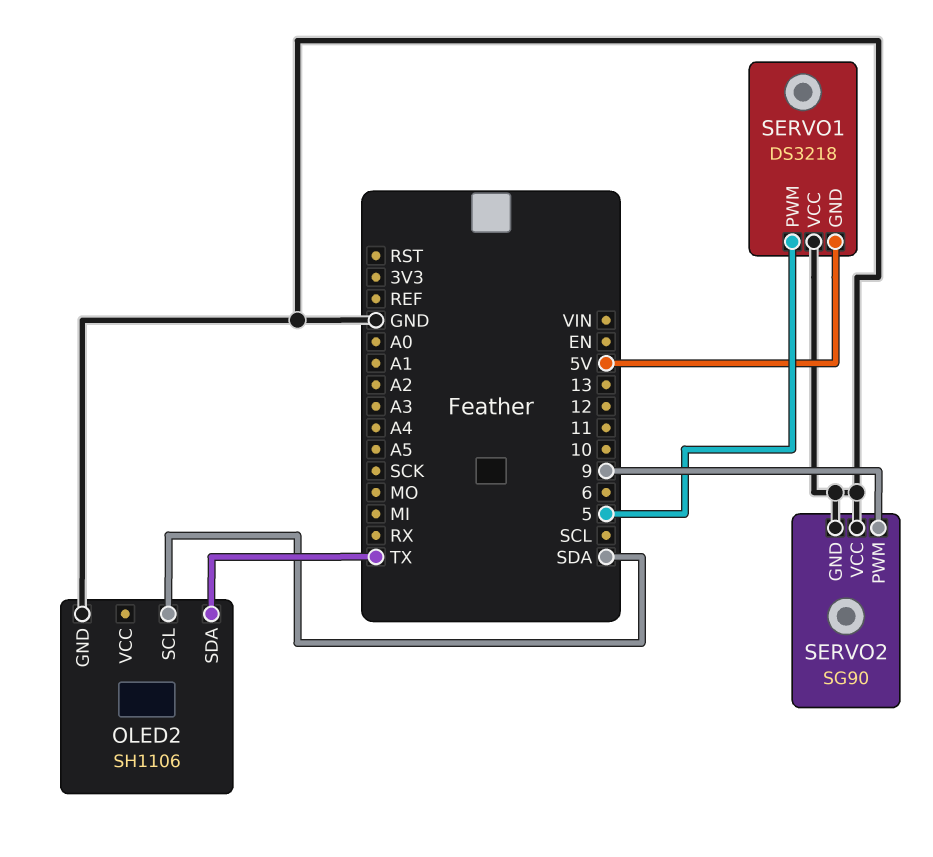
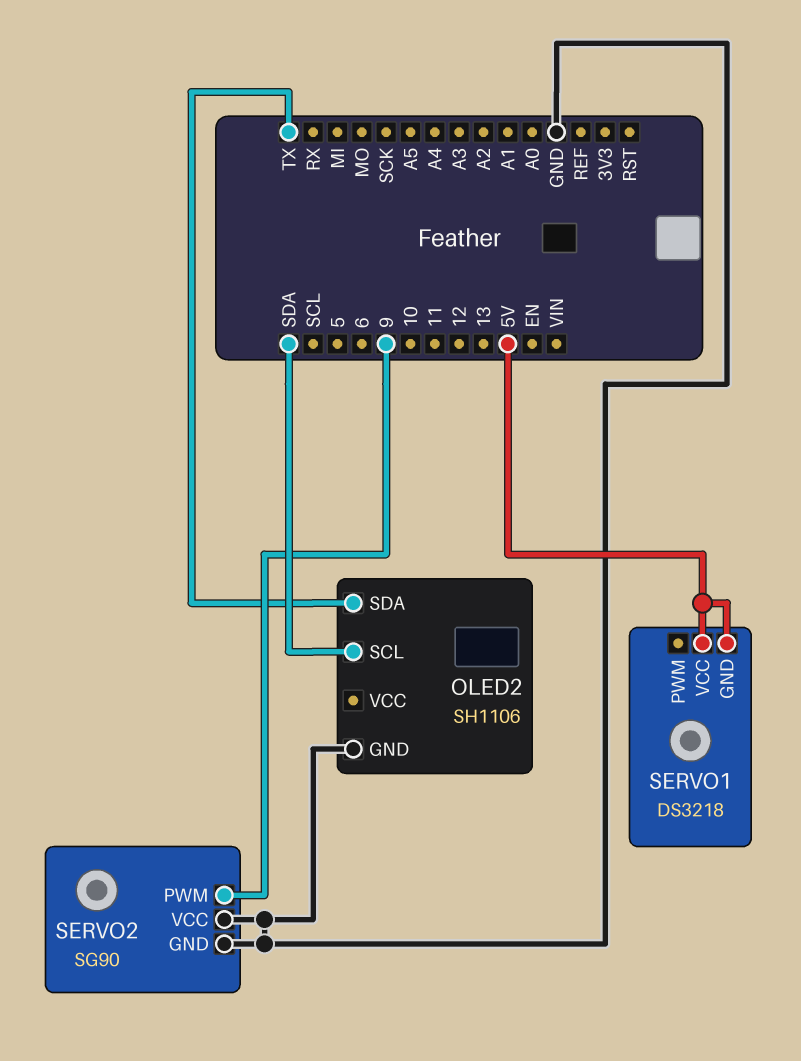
SERVO1 pin PWM: 5 -> none
SERVO1 pin VCC: GND -> 5V

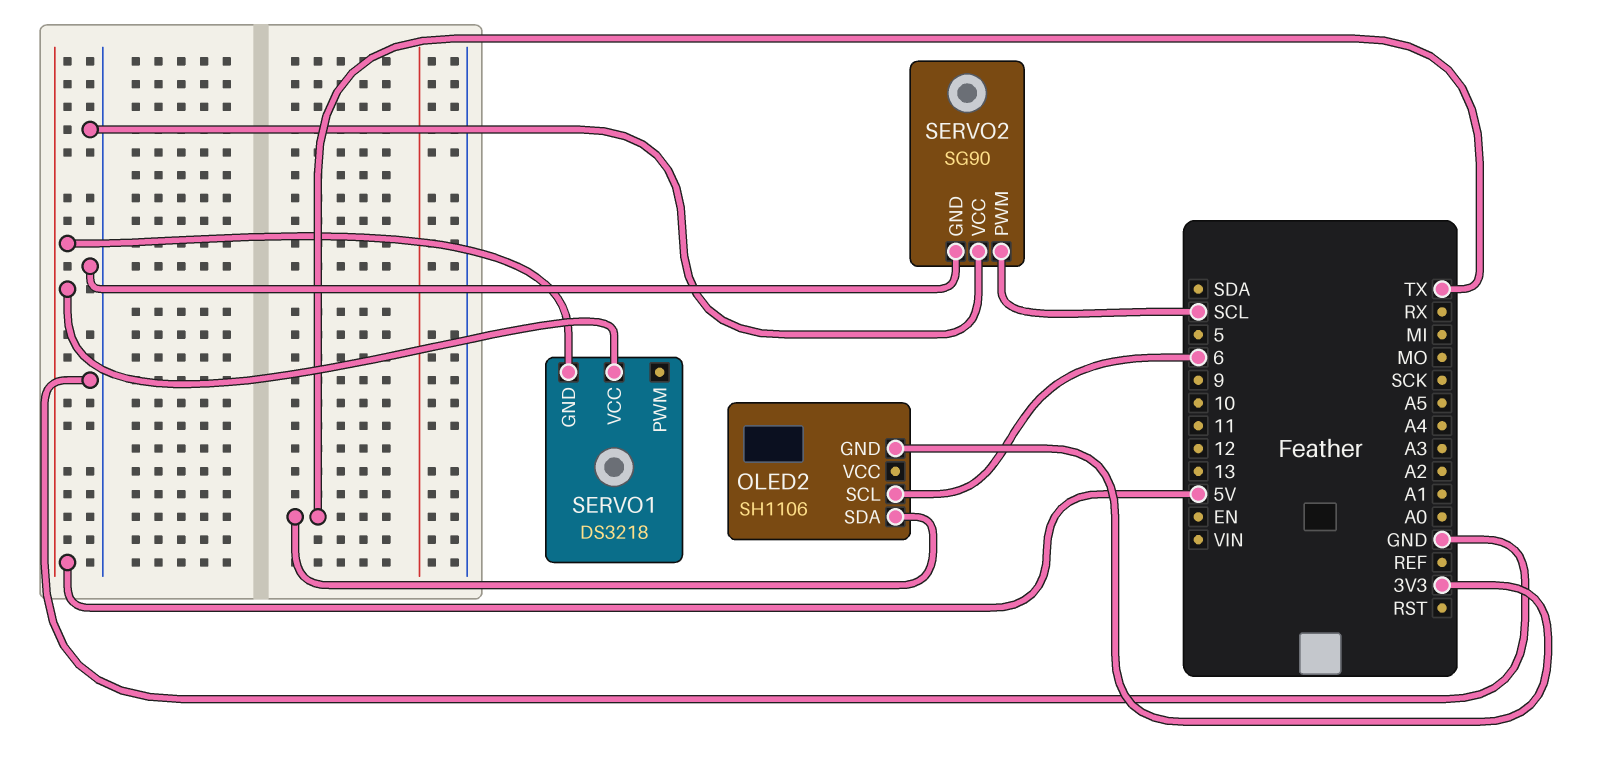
OLED2 pin GND: GND -> 3V3
OLED2 pin SCL: SDA -> 6
SERVO2 pin PWM: 9 -> SCL

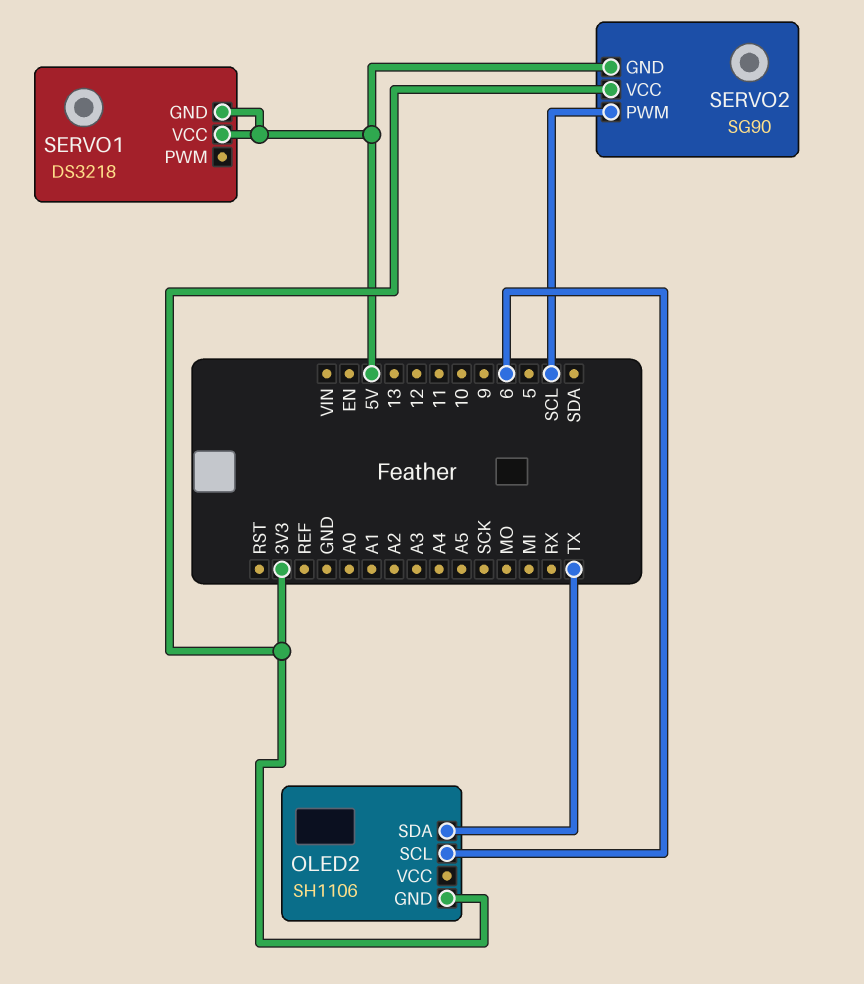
SERVO2 pin GND: GND -> 5V
SERVO2 pin VCC: GND -> 3V3

